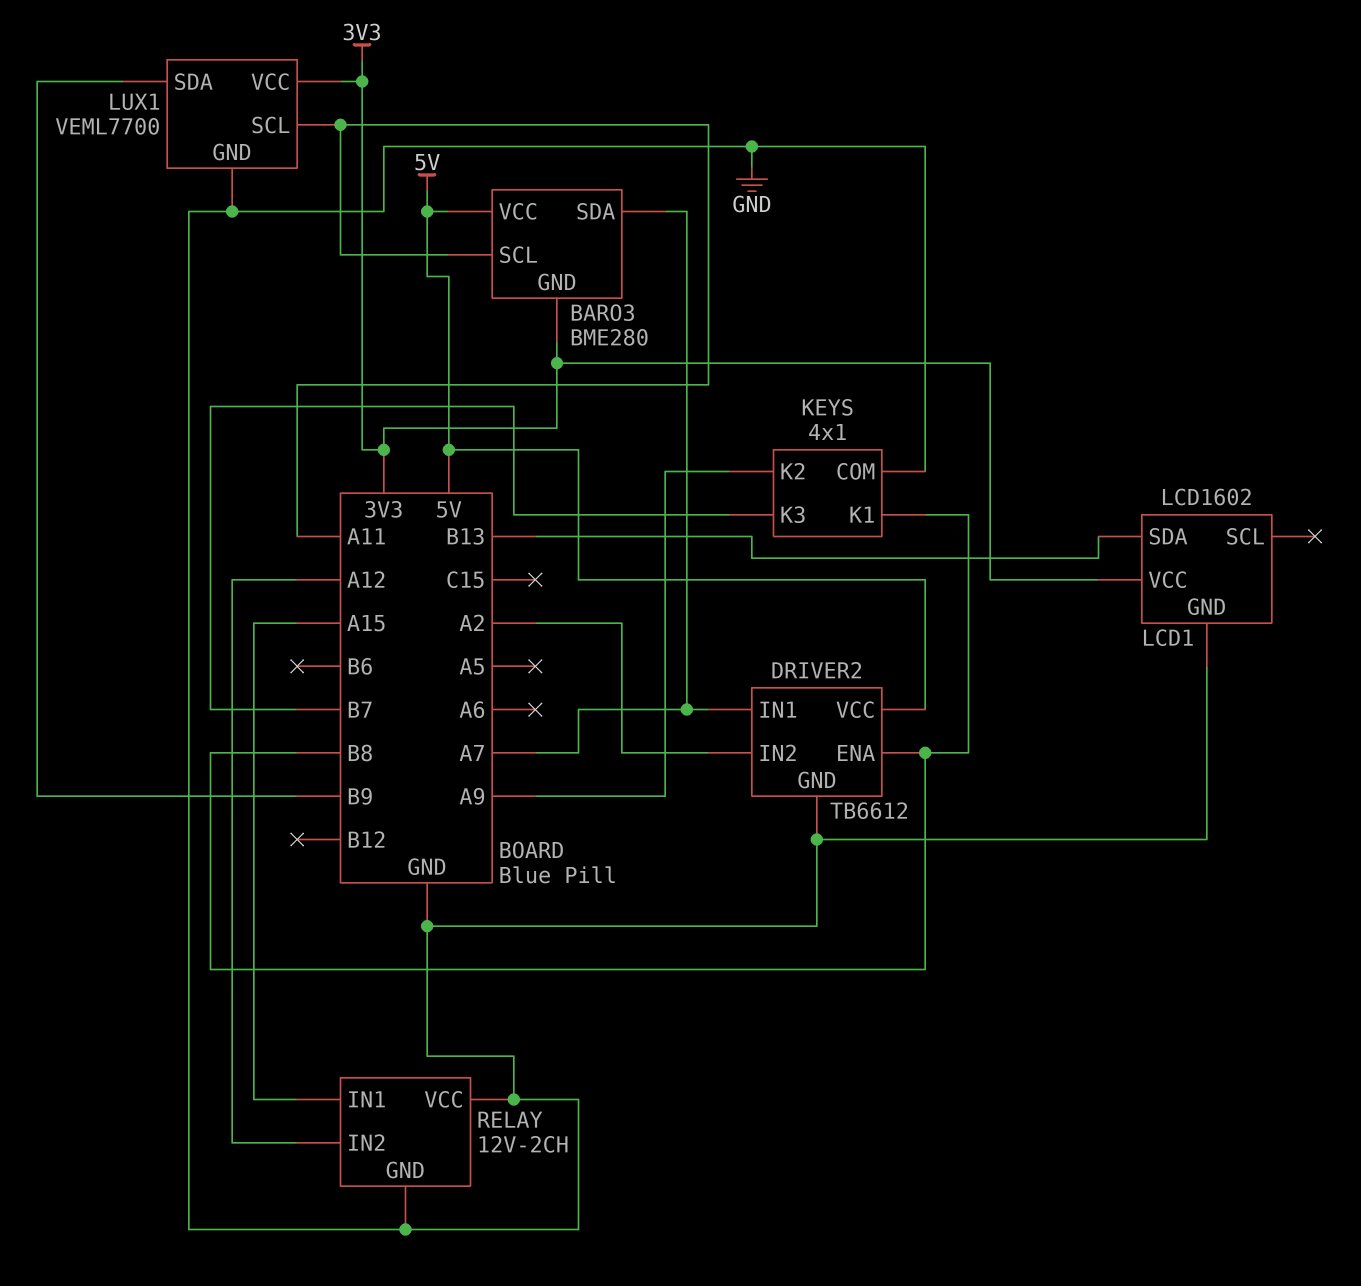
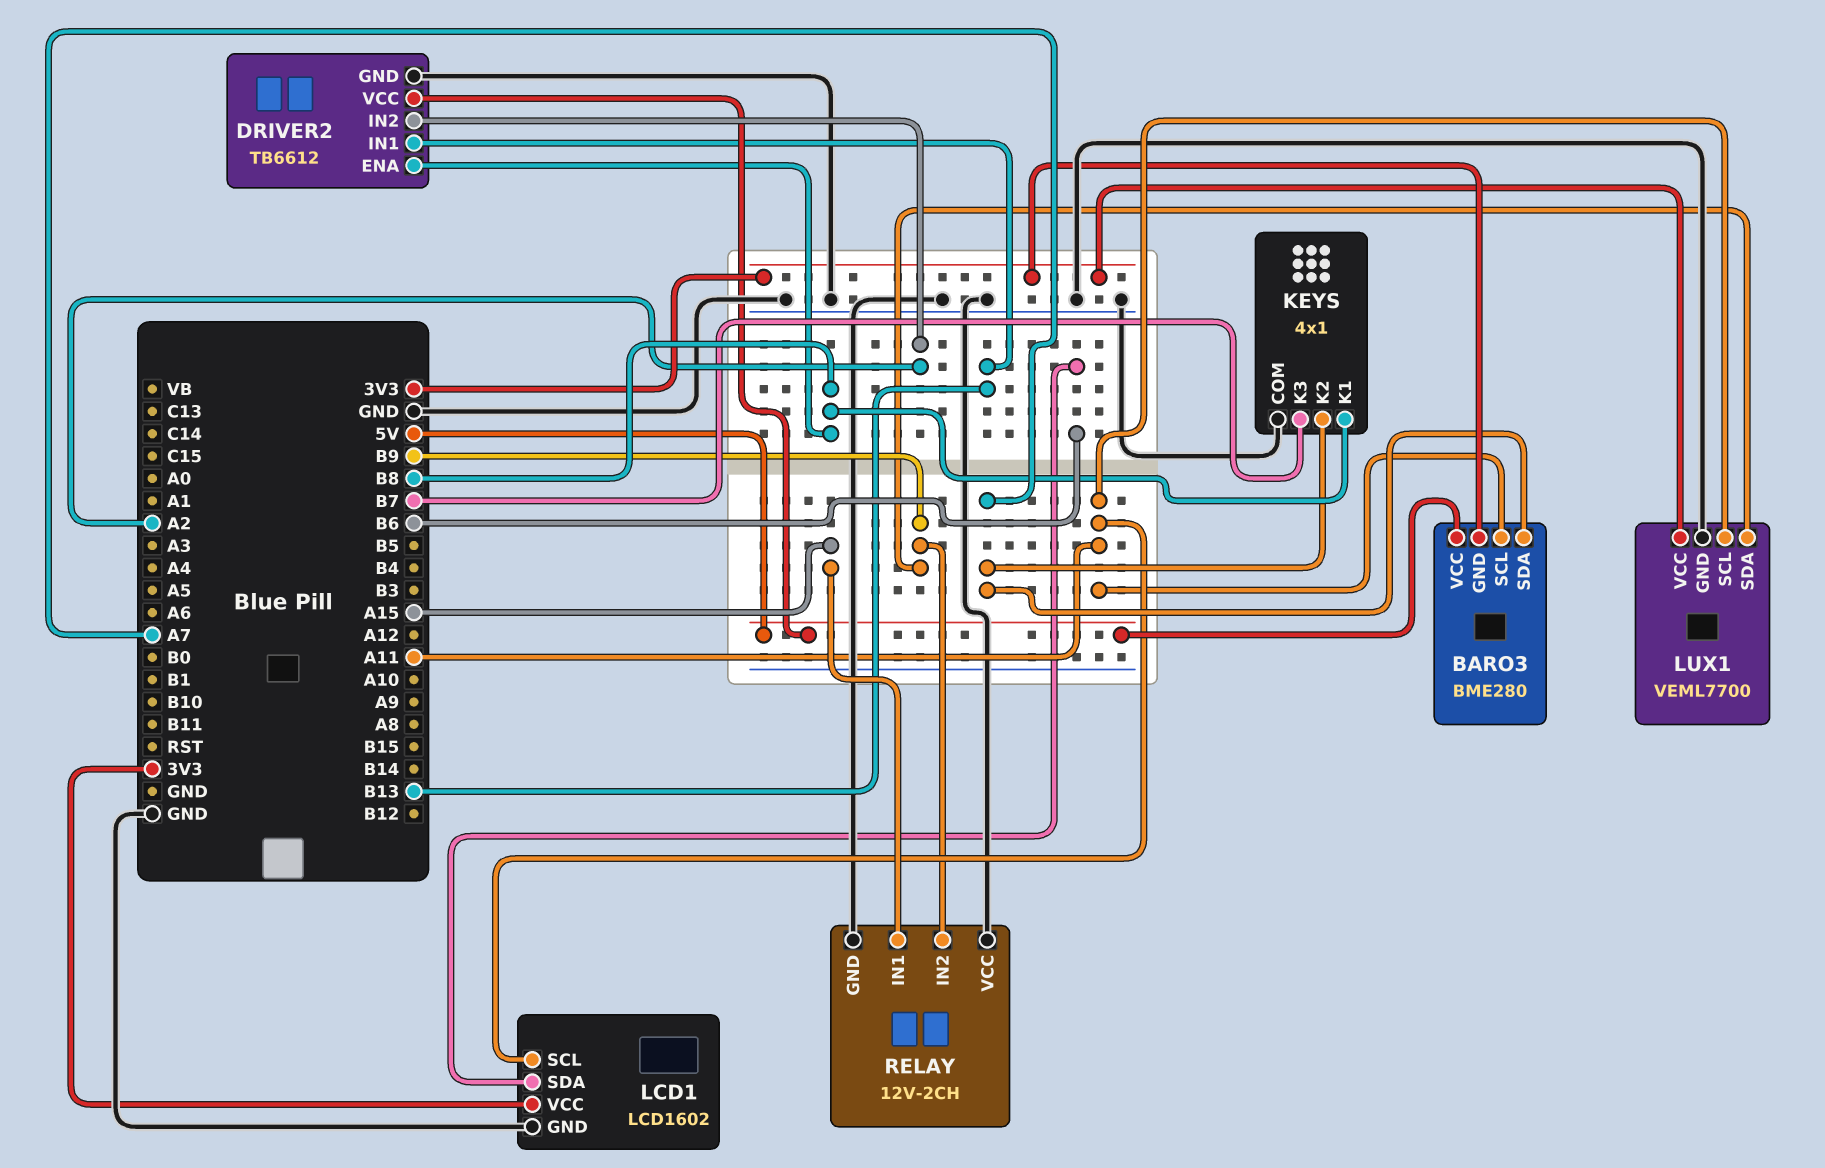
DRIVER2 pin IN1: A7 -> B13
KEYS pin K2: A9 -> A7
LCD1 pin SCL: none -> A11
LCD1 pin SDA: B13 -> B6
RELAY pin IN2: A12 -> B9

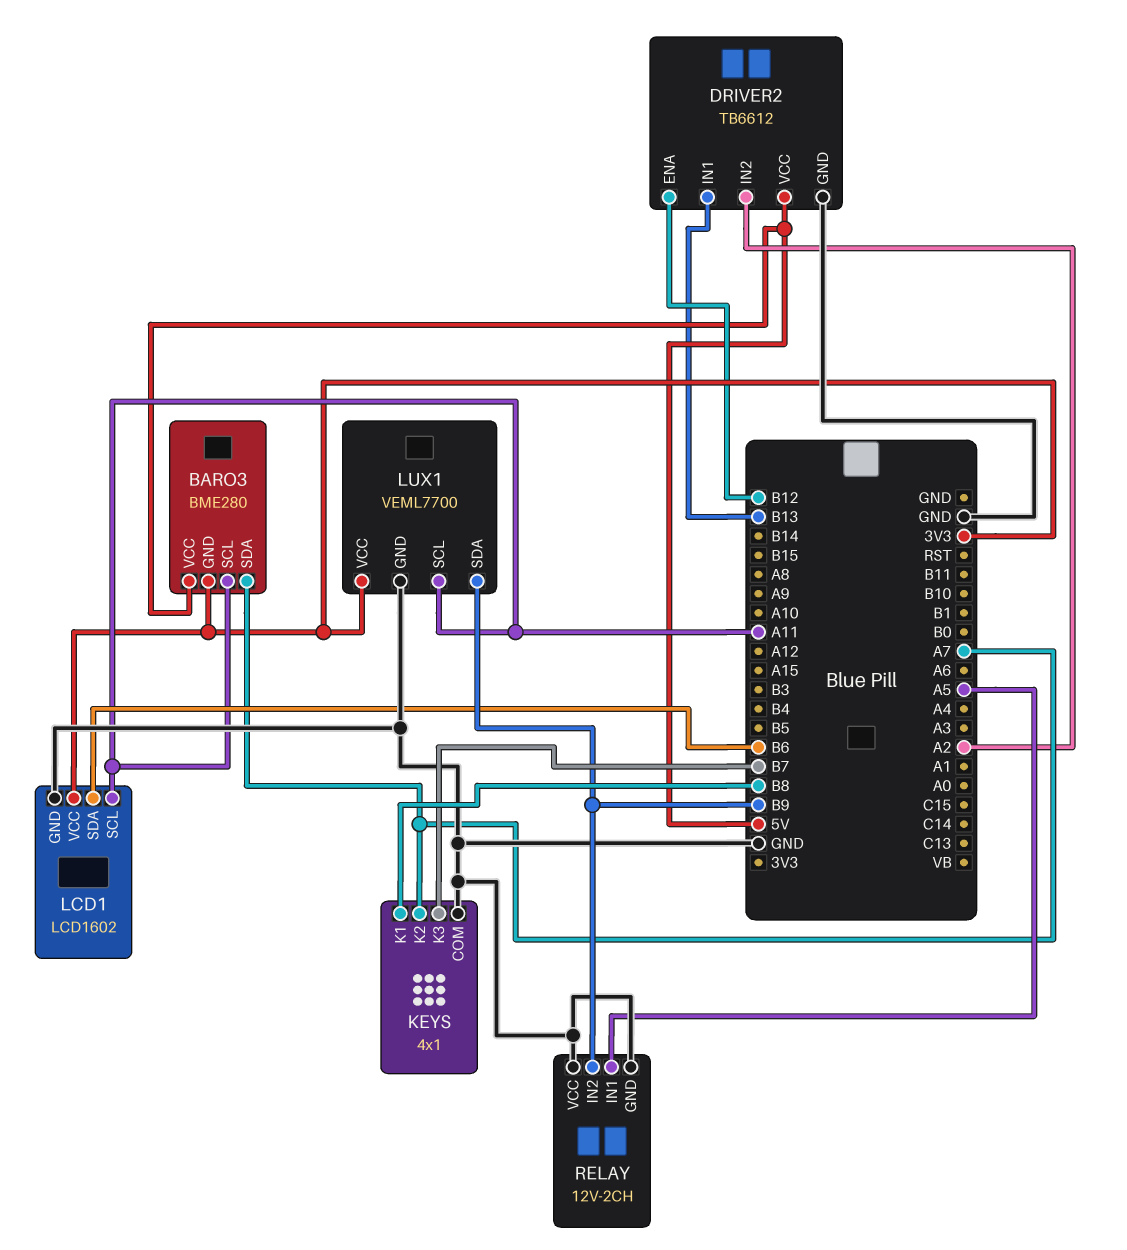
DRIVER2 pin ENA: B8 -> B12
RELAY pin IN1: A15 -> A5

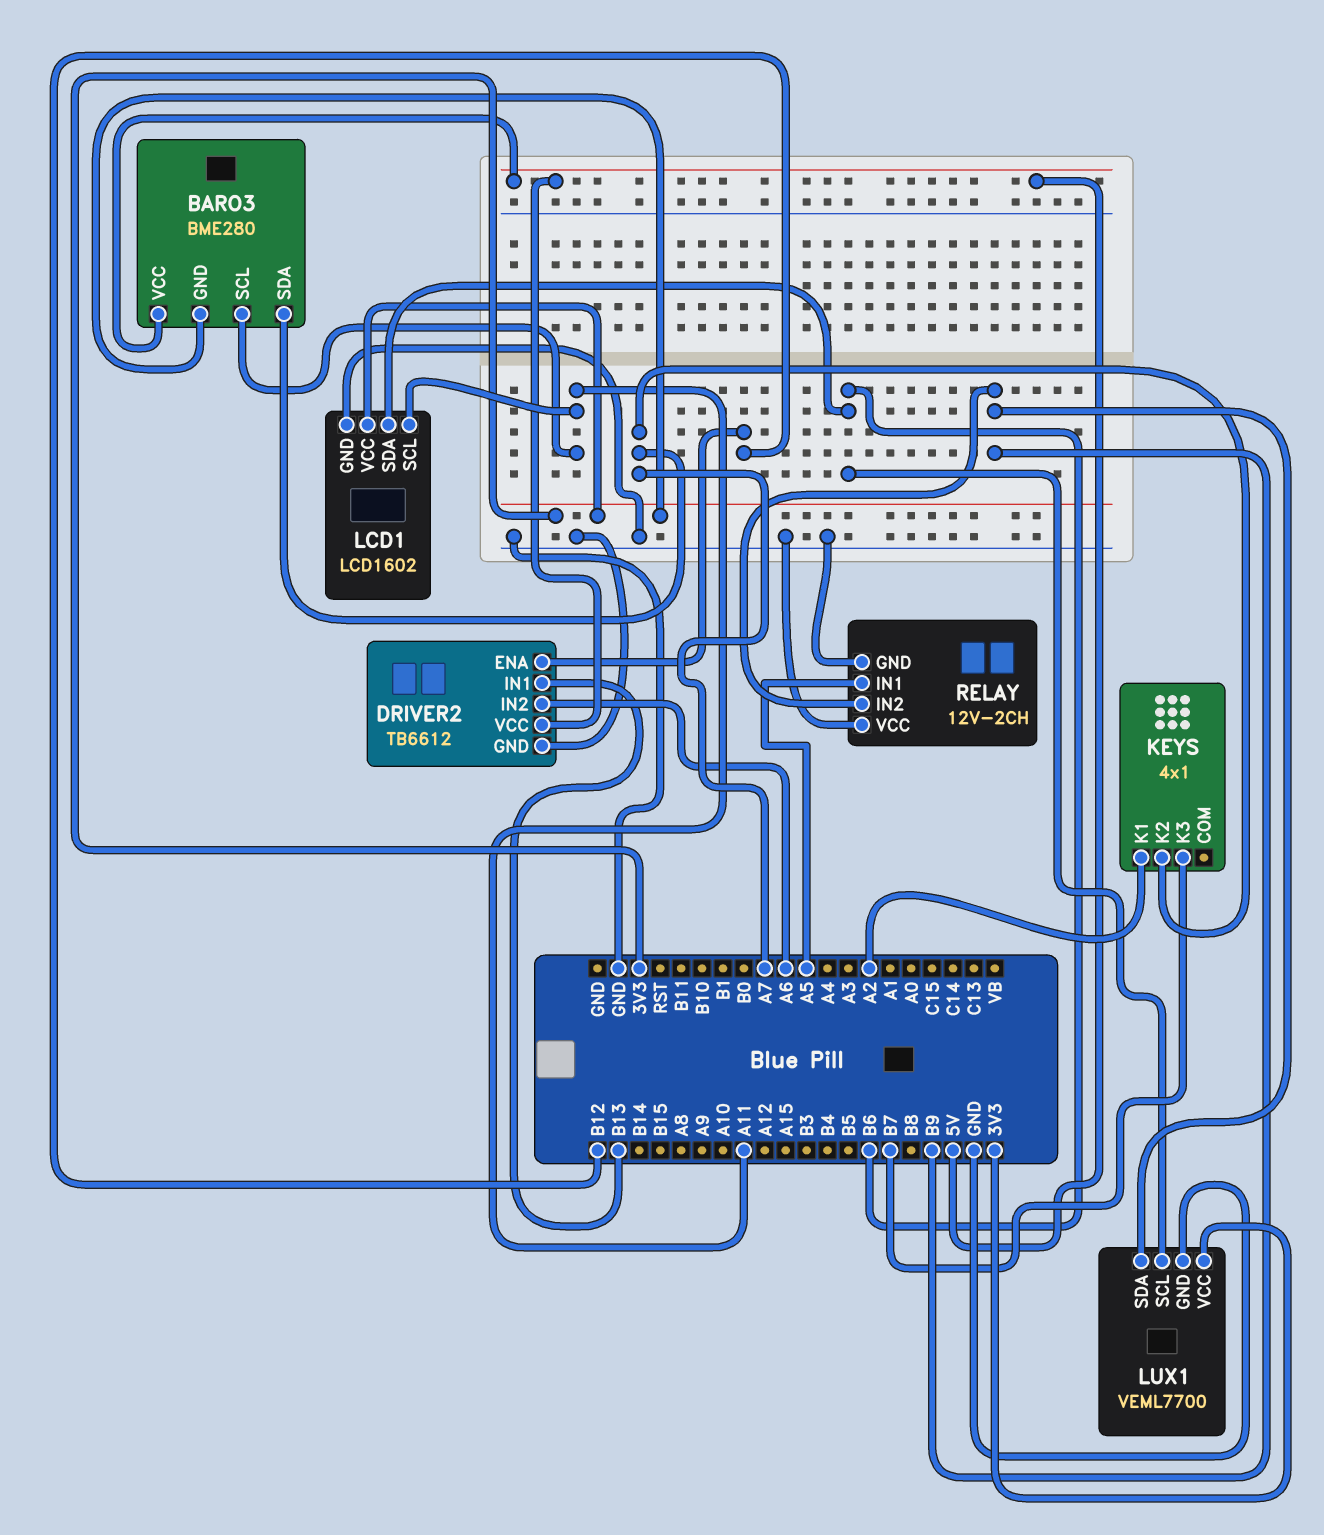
DRIVER2 pin IN2: A2 -> A6
KEYS pin COM: GND -> none
KEYS pin K1: B8 -> A2
LUX1 pin SCL: A11 -> B6

